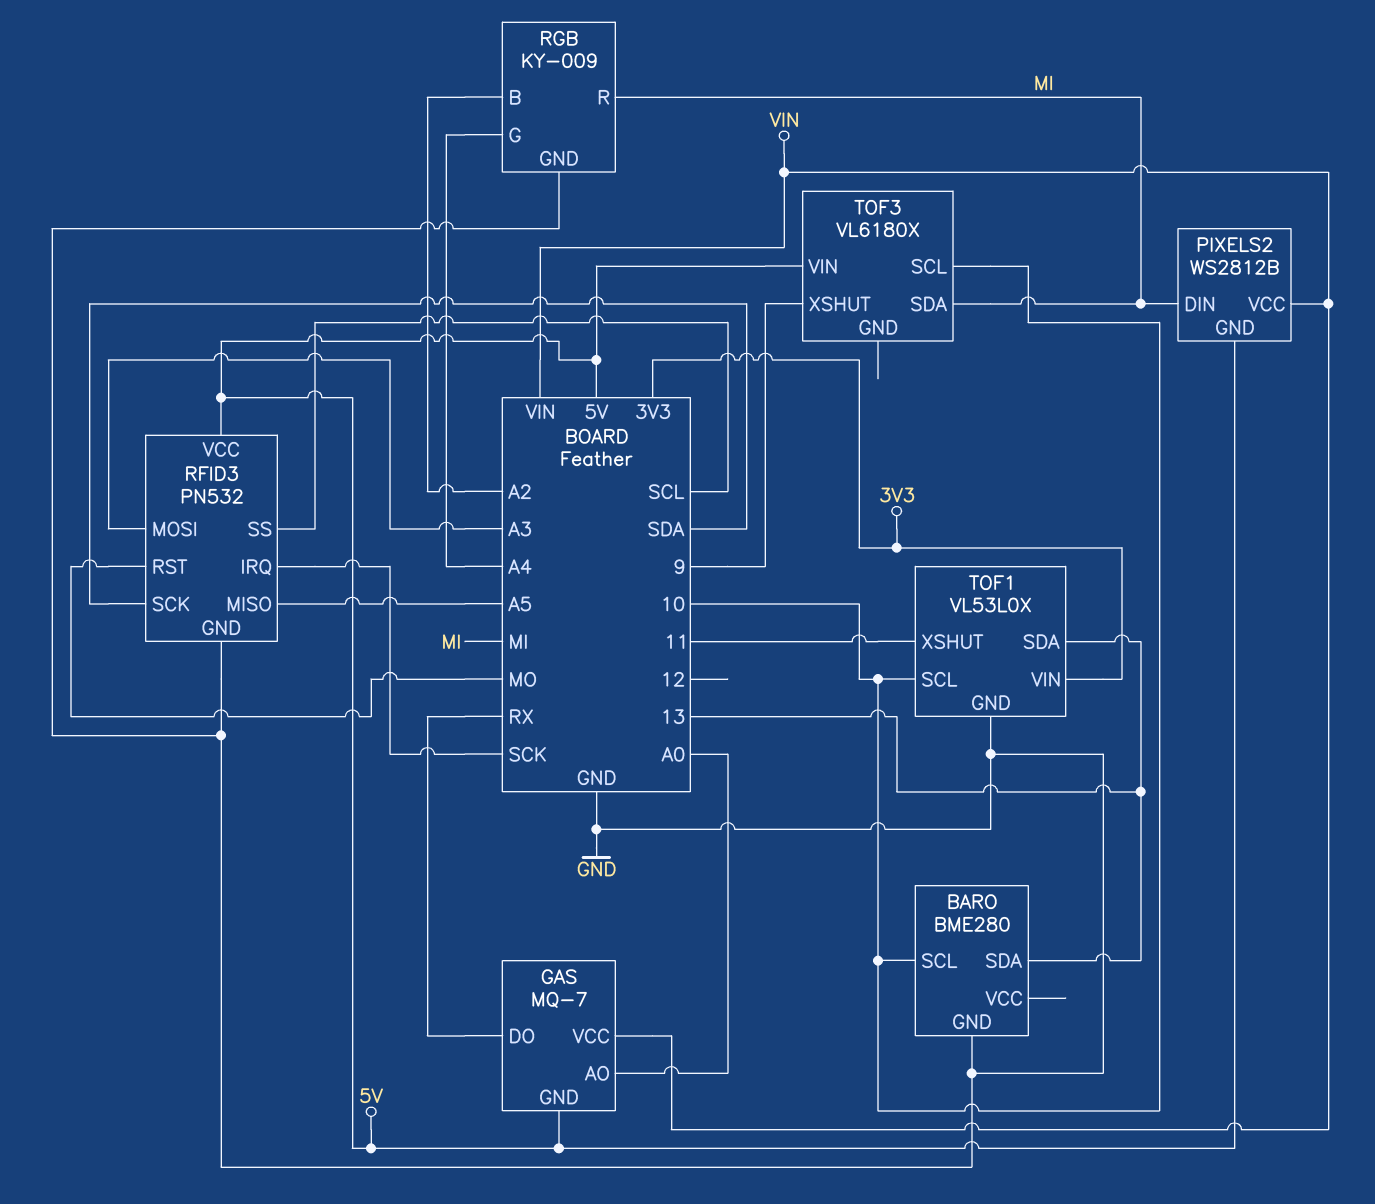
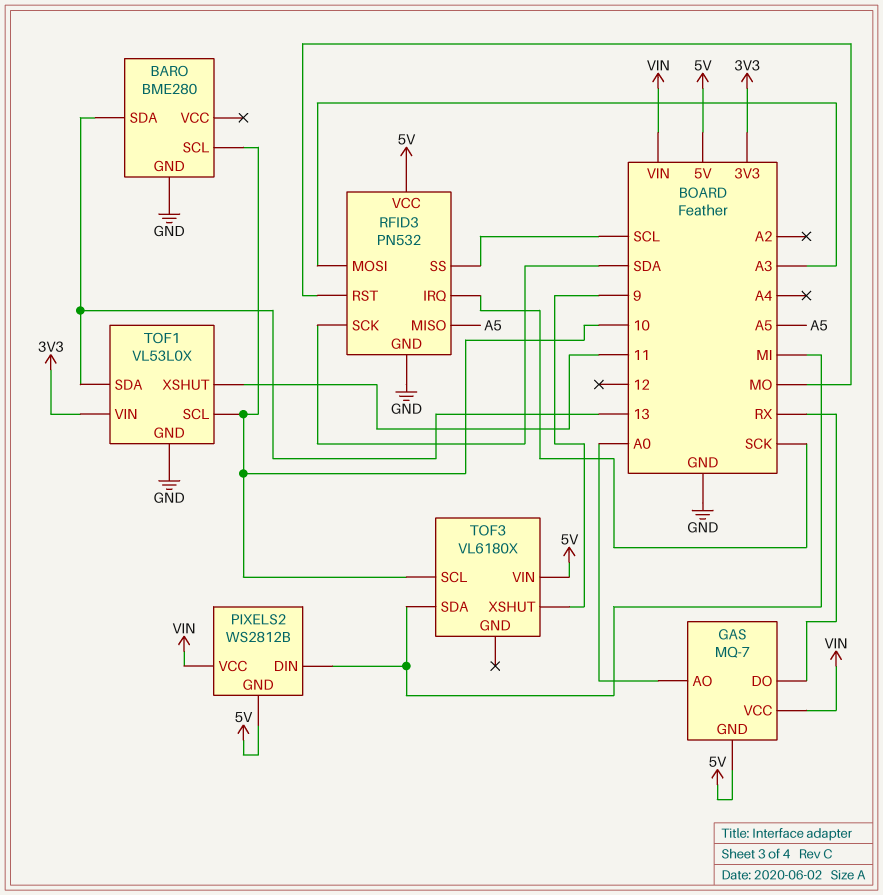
RGB: KY-009 -> none
RGB pin B: A2 -> none
RGB pin G: A4 -> none
RGB pin GND: GND -> none
RGB pin R: MI -> none

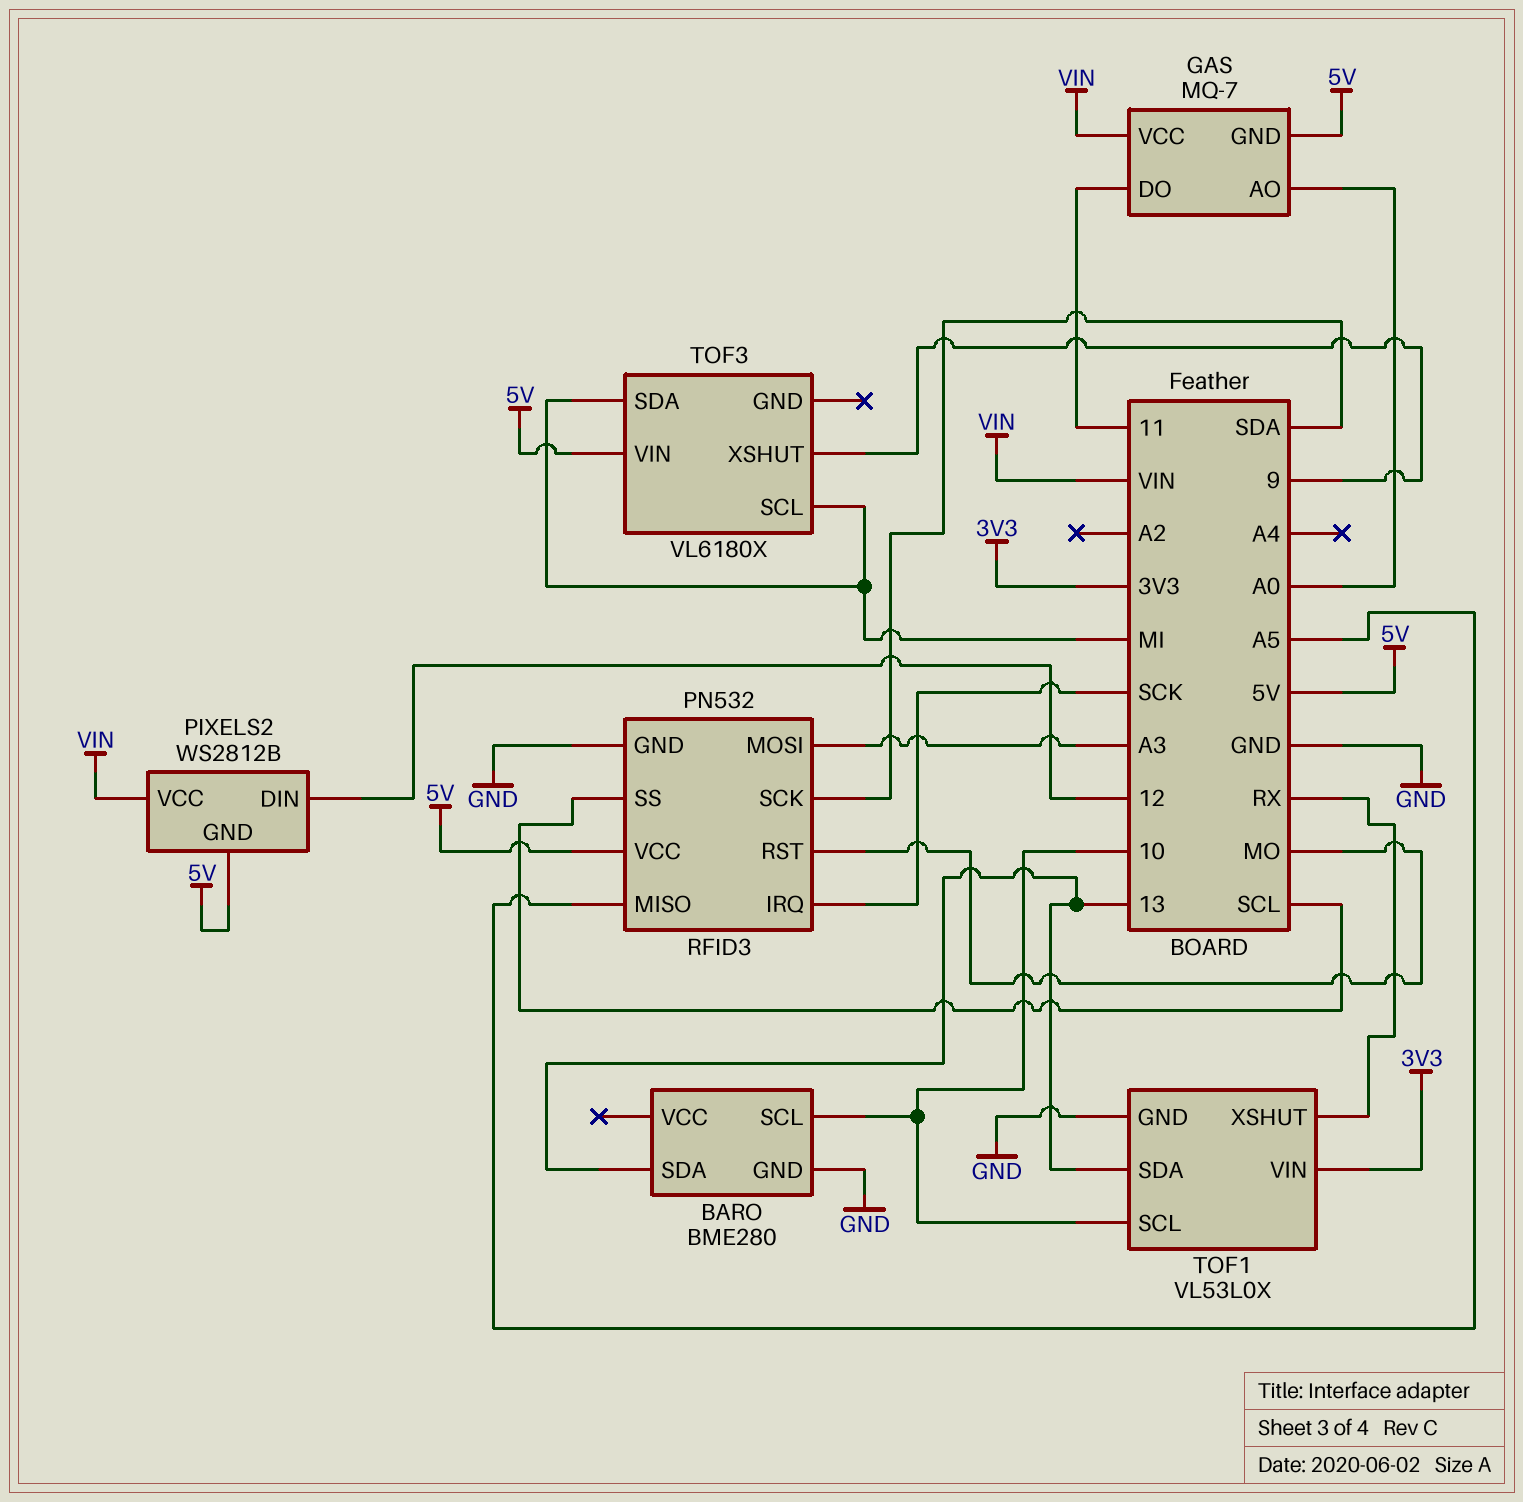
GAS pin DO: RX -> 11
PIXELS2 pin DIN: MI -> 12
TOF1 pin XSHUT: 11 -> RX
TOF3 pin SCL: 10 -> MI

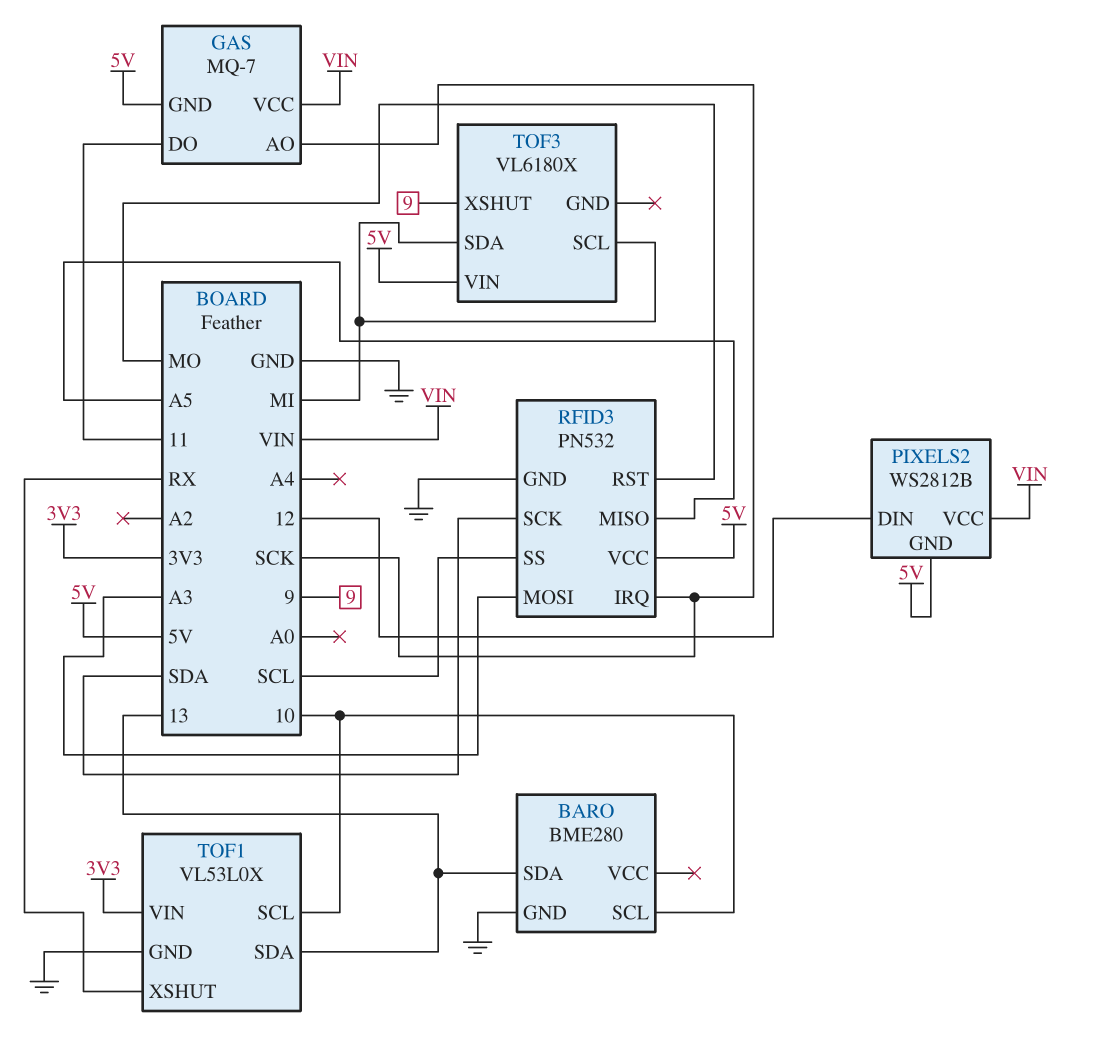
GAS pin AO: A0 -> SCK

